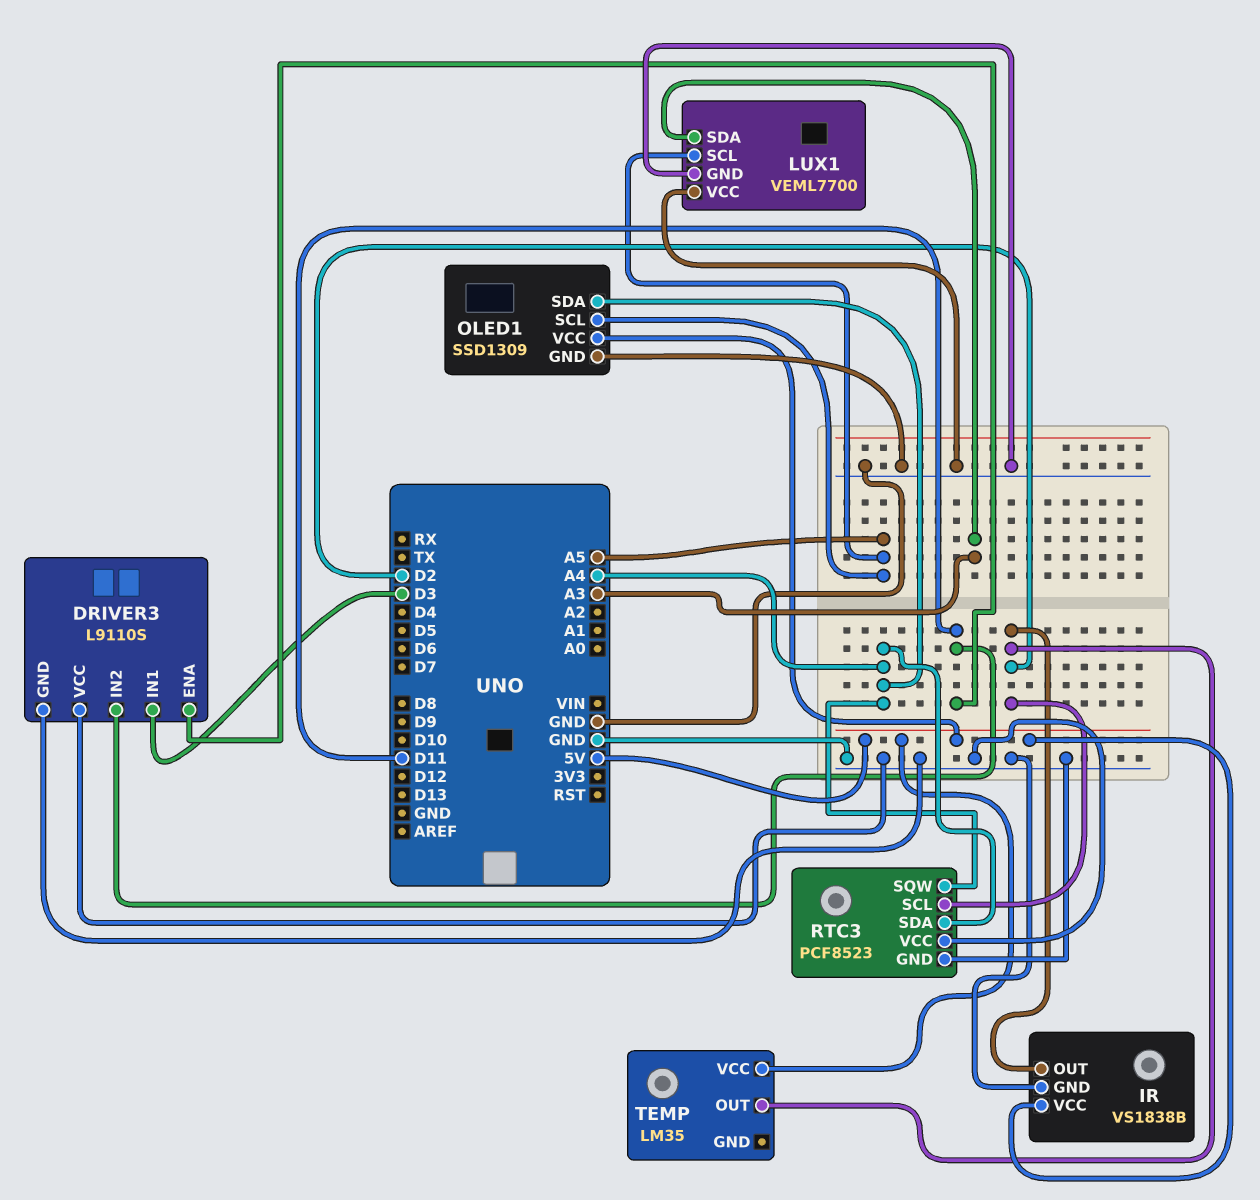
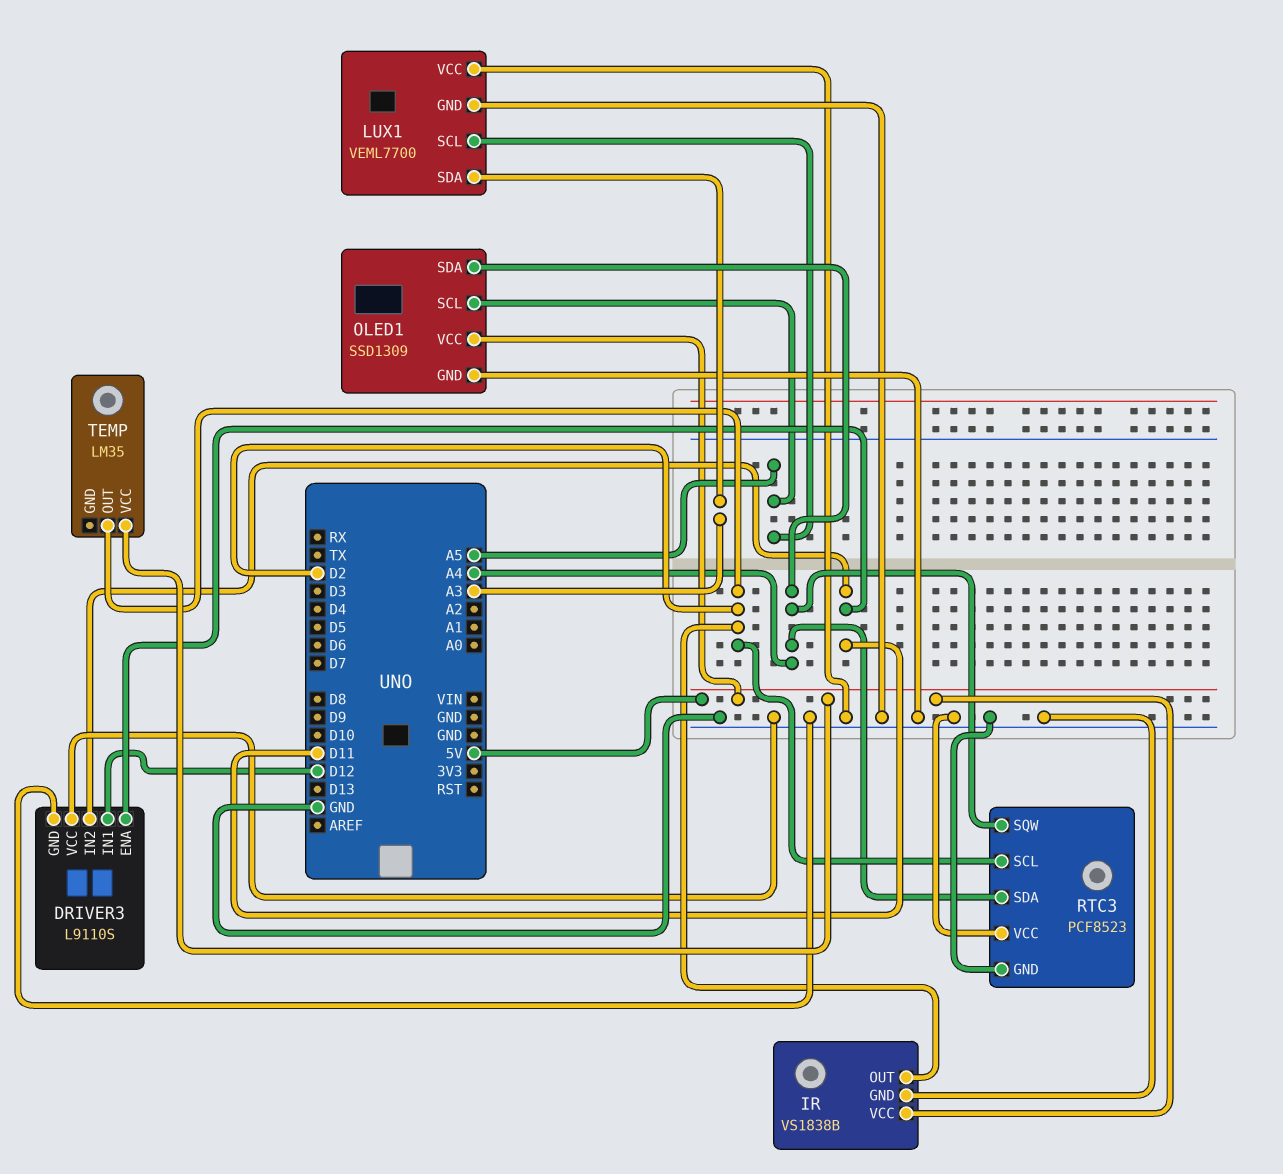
DRIVER3 pin IN1: D3 -> D12

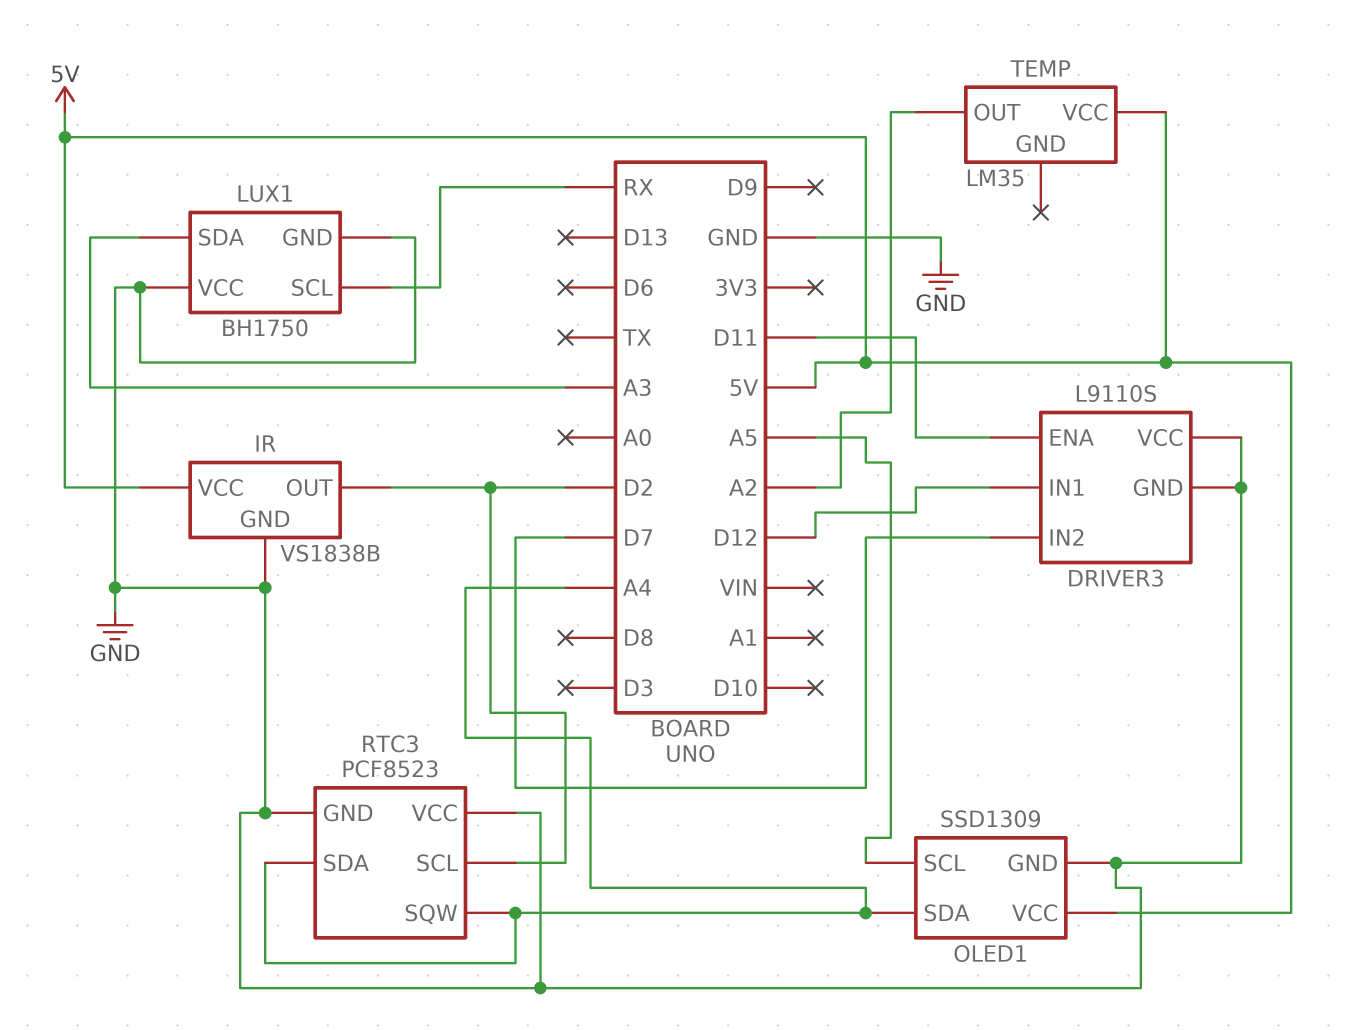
DRIVER3 pin IN2: D11 -> D7
LUX1: VEML7700 -> BH1750
LUX1 pin SCL: A5 -> RX
TEMP pin OUT: D2 -> A2

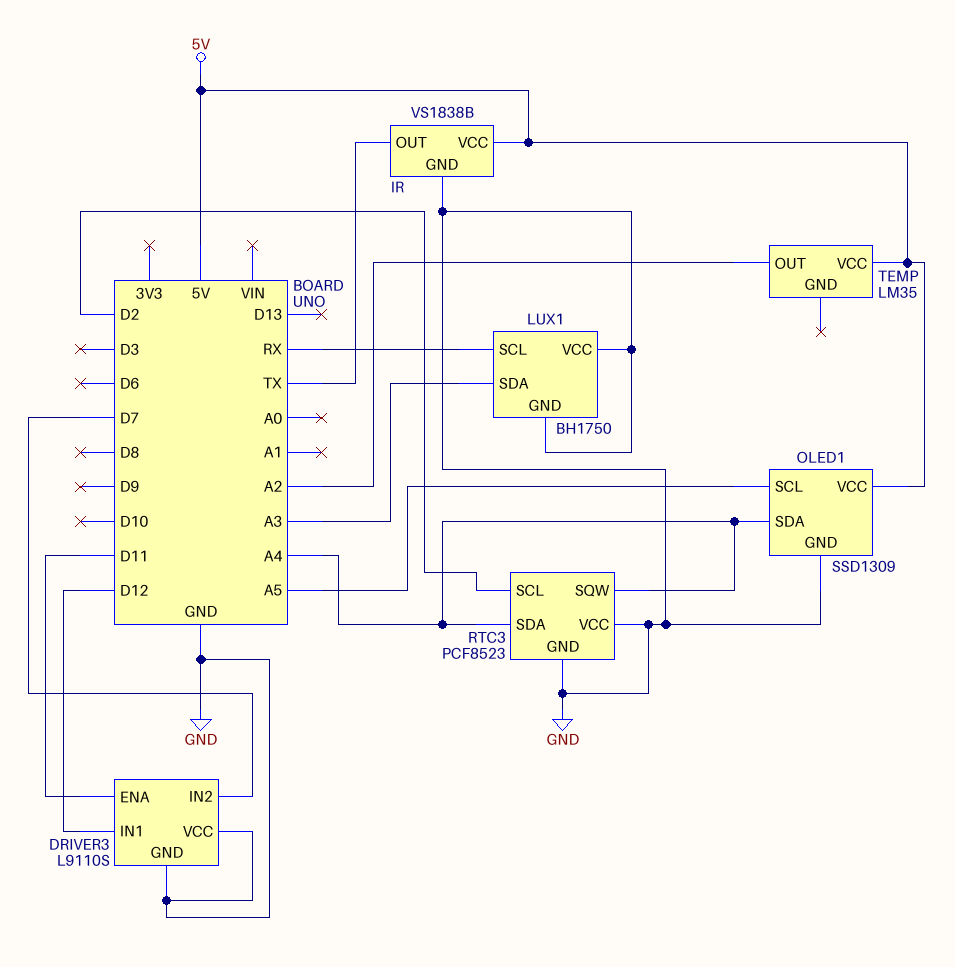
IR pin OUT: D2 -> TX

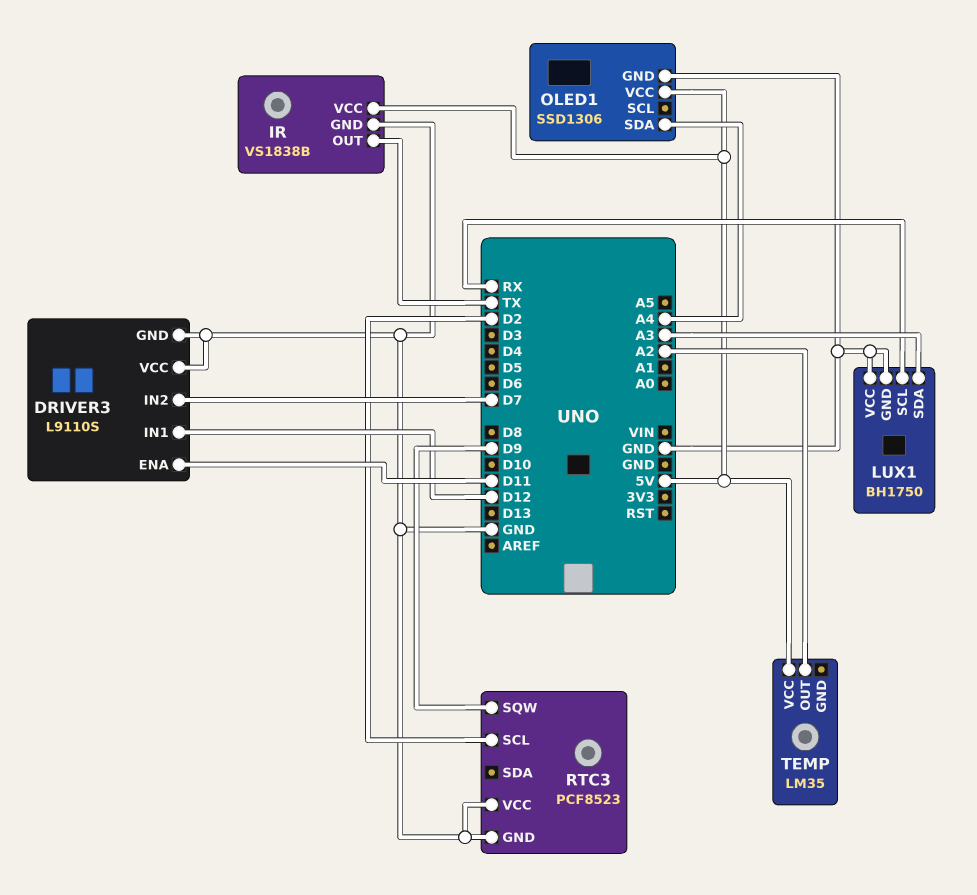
OLED1: SSD1309 -> SSD1306
OLED1 pin SCL: A5 -> none
RTC3 pin SDA: A4 -> none
RTC3 pin SQW: A4 -> D9

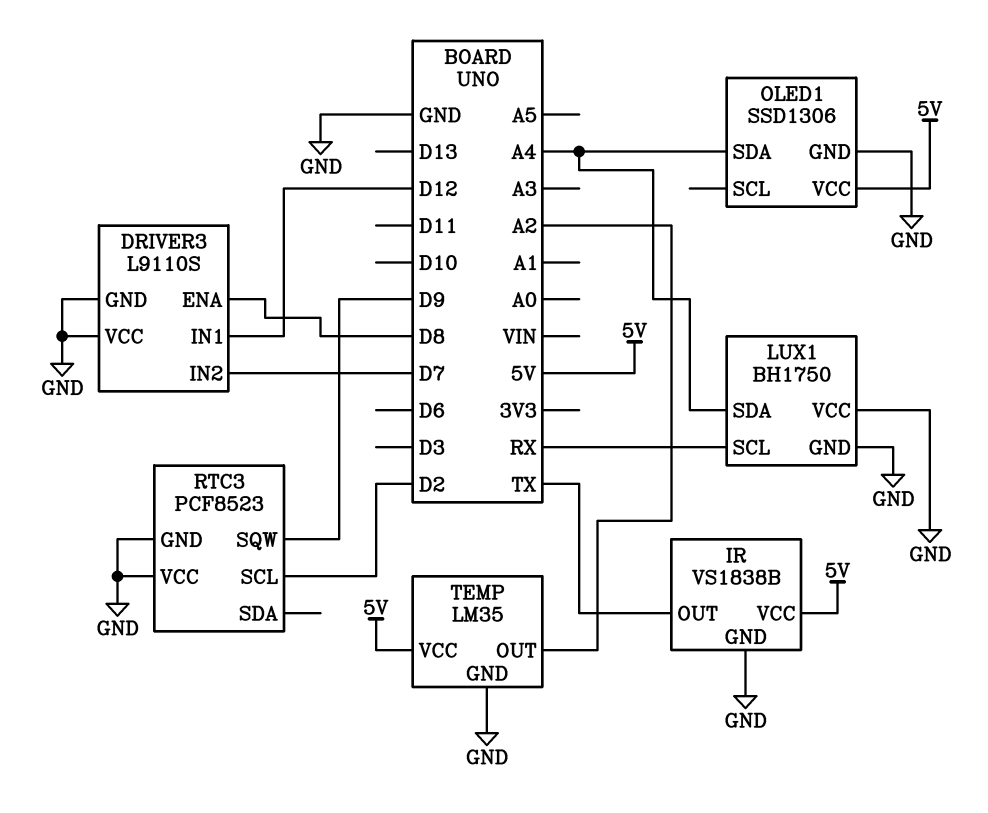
DRIVER3 pin ENA: D11 -> D8
LUX1 pin SDA: A3 -> A4
TEMP pin GND: none -> GND

